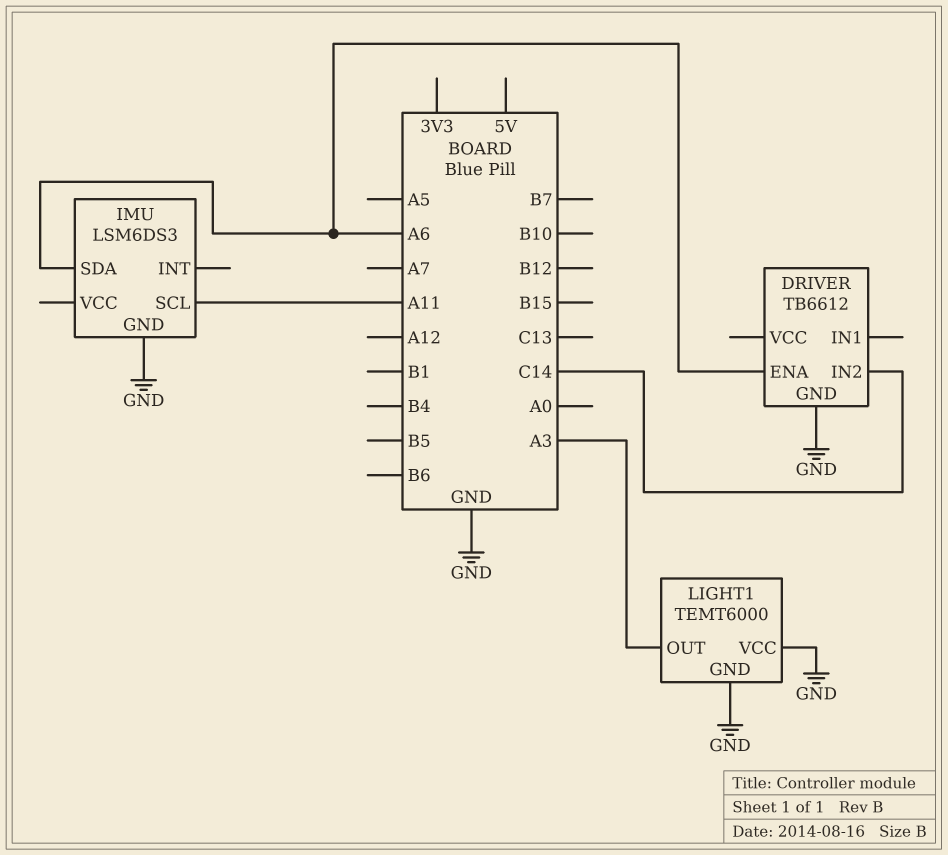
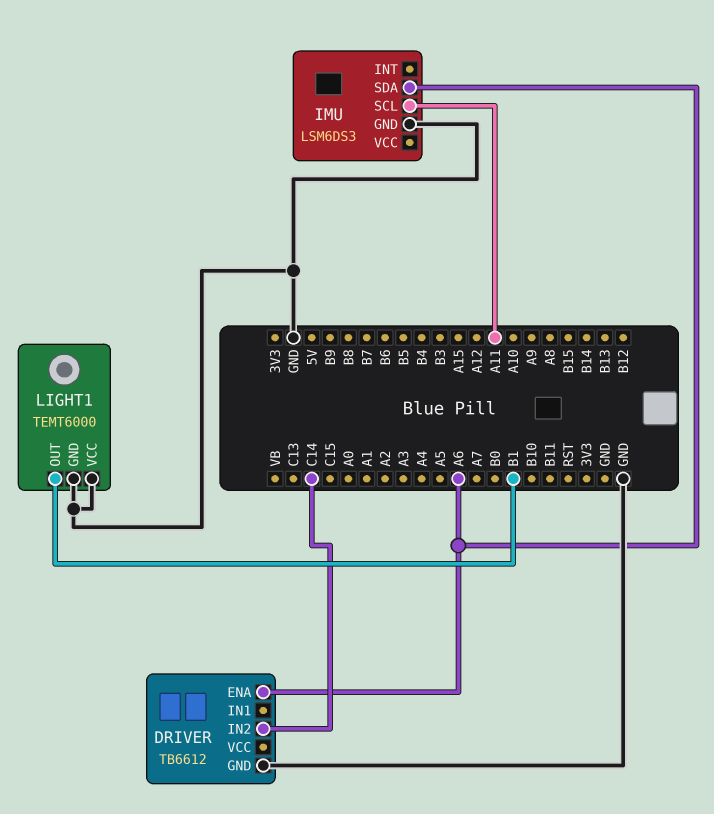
LIGHT1 pin OUT: A3 -> B1

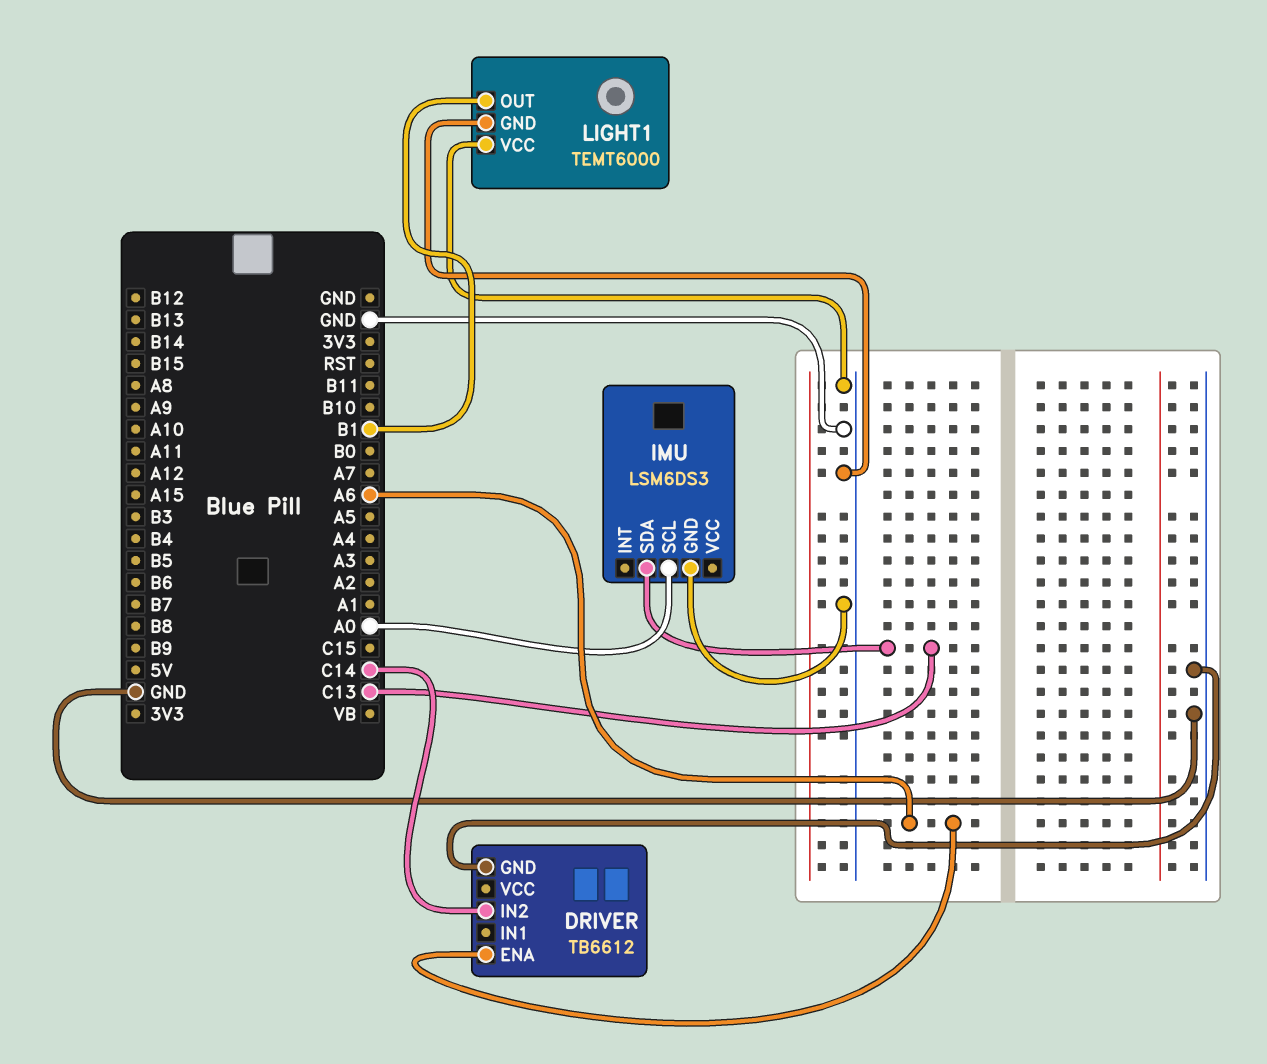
IMU pin SCL: A11 -> A0
IMU pin SDA: A6 -> C13

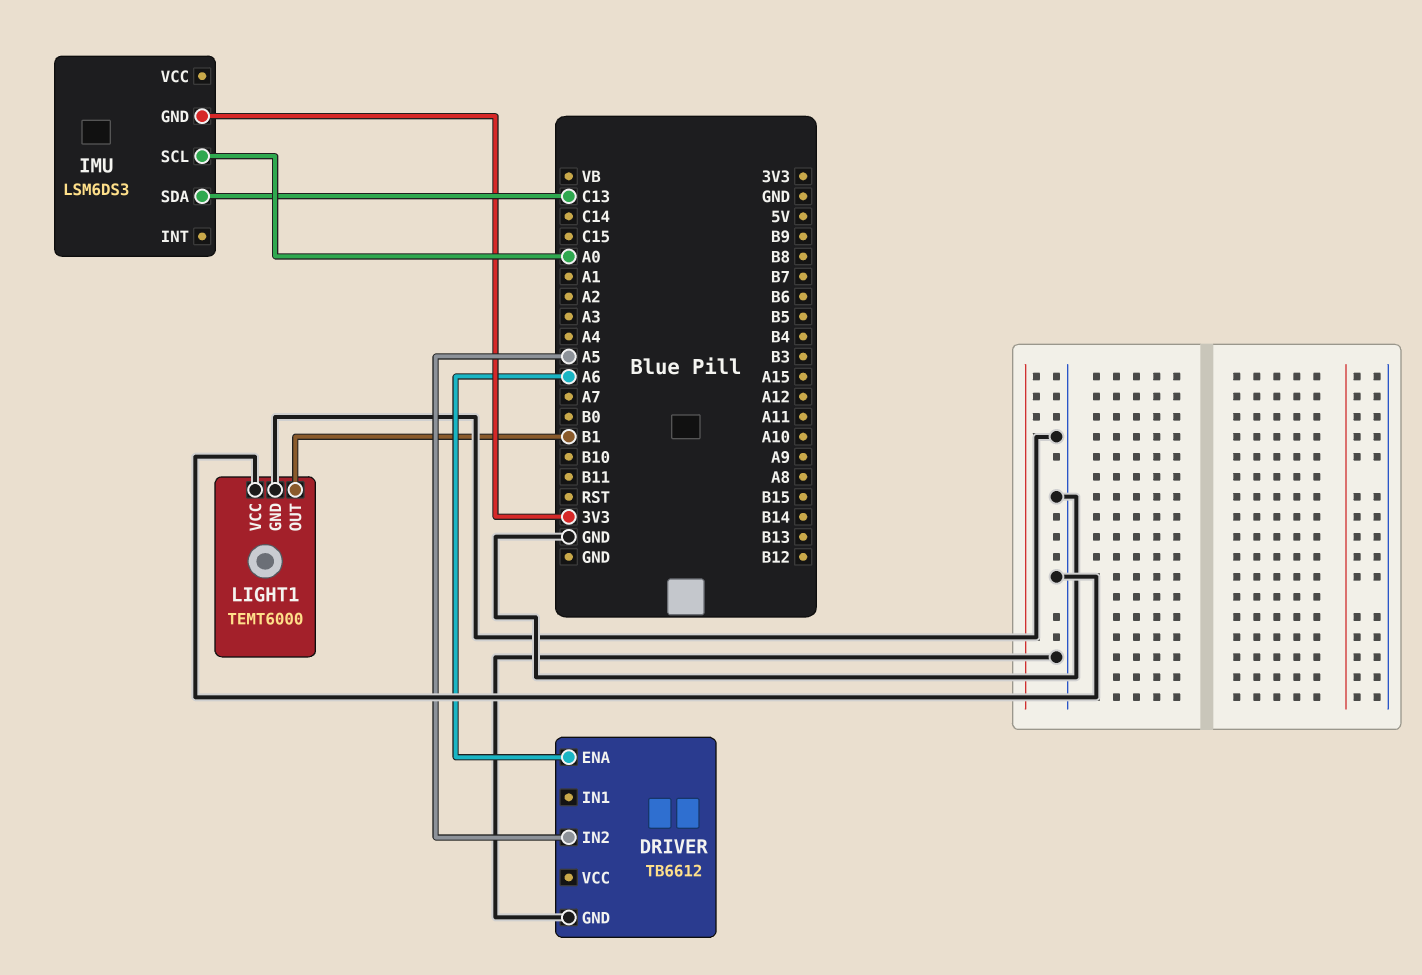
DRIVER pin IN2: C14 -> A5
IMU pin GND: GND -> 3V3

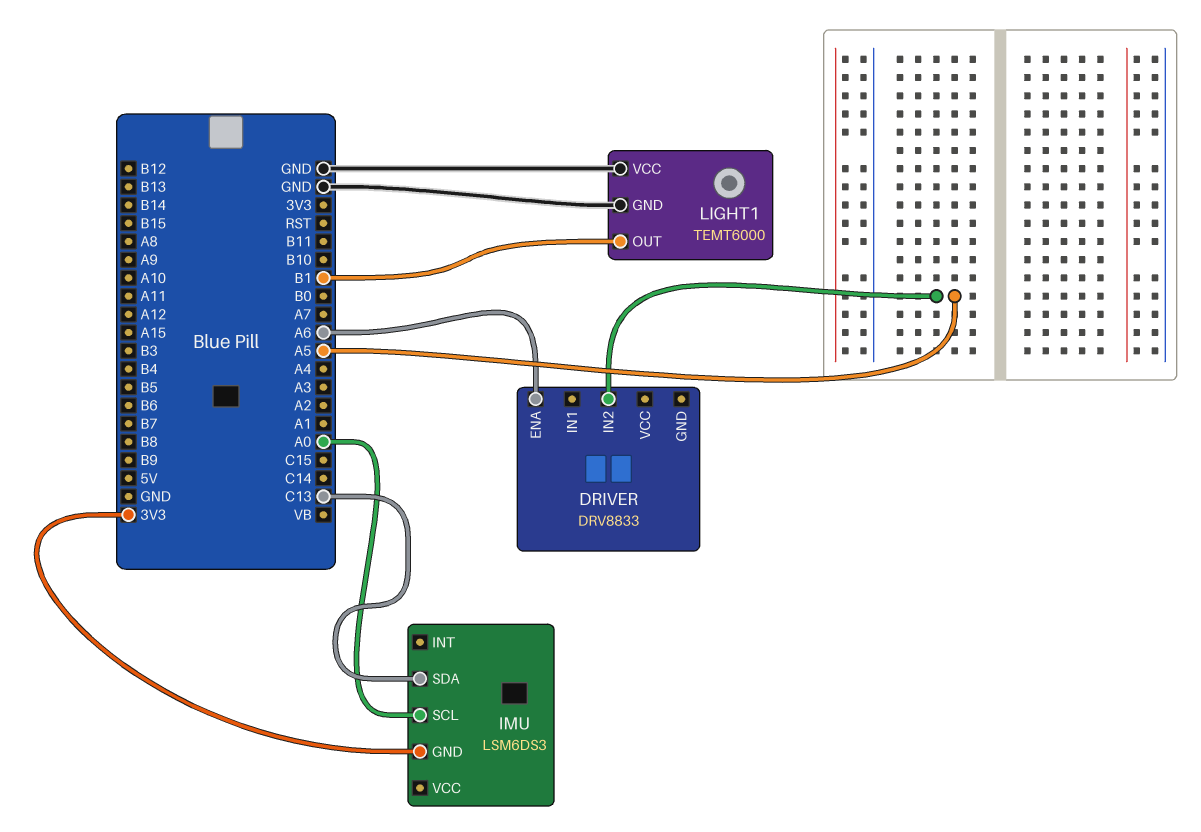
DRIVER: TB6612 -> DRV8833
DRIVER pin GND: GND -> none

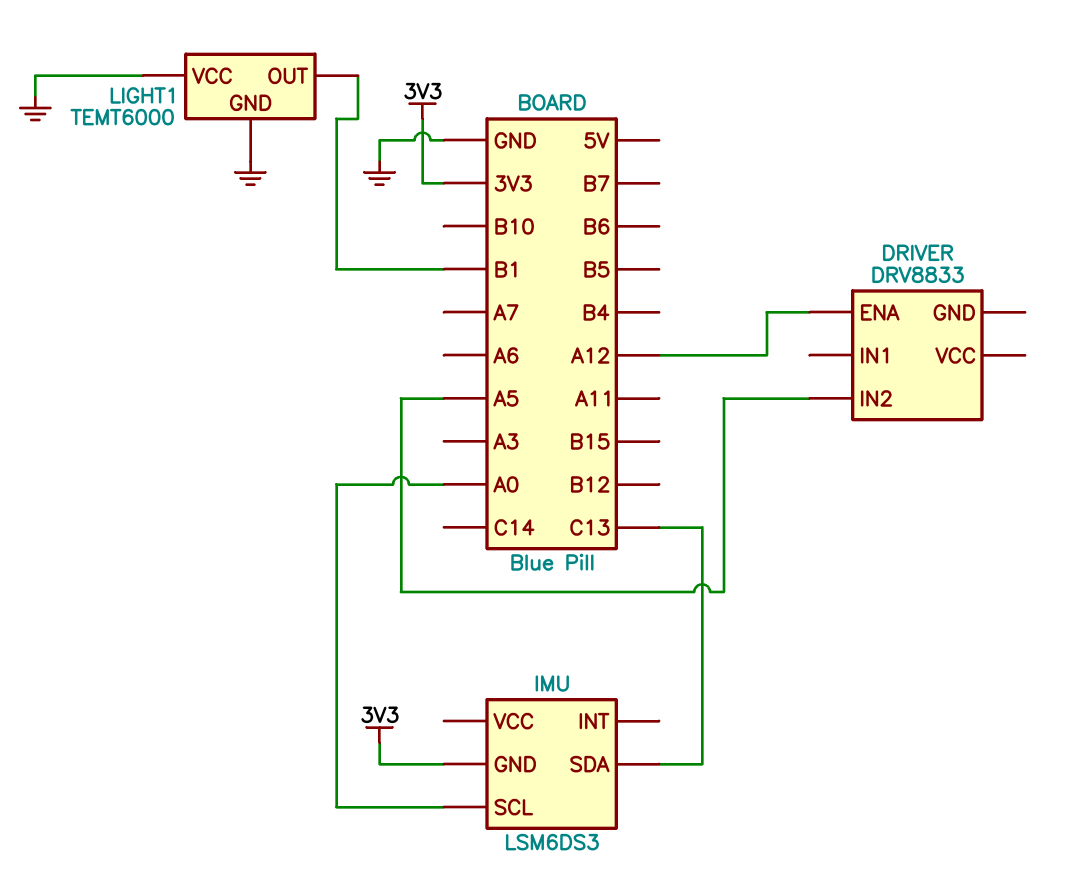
DRIVER pin ENA: A6 -> A12

